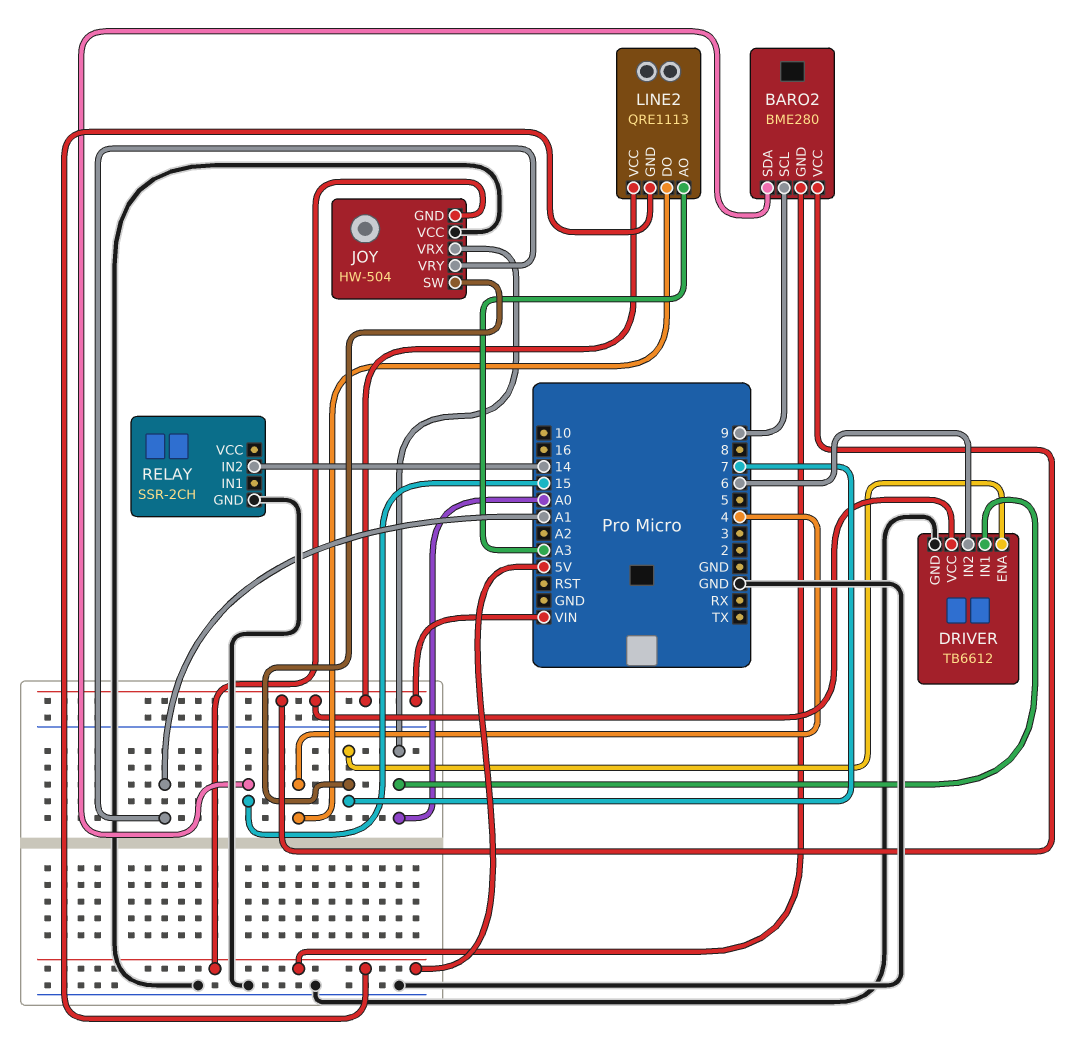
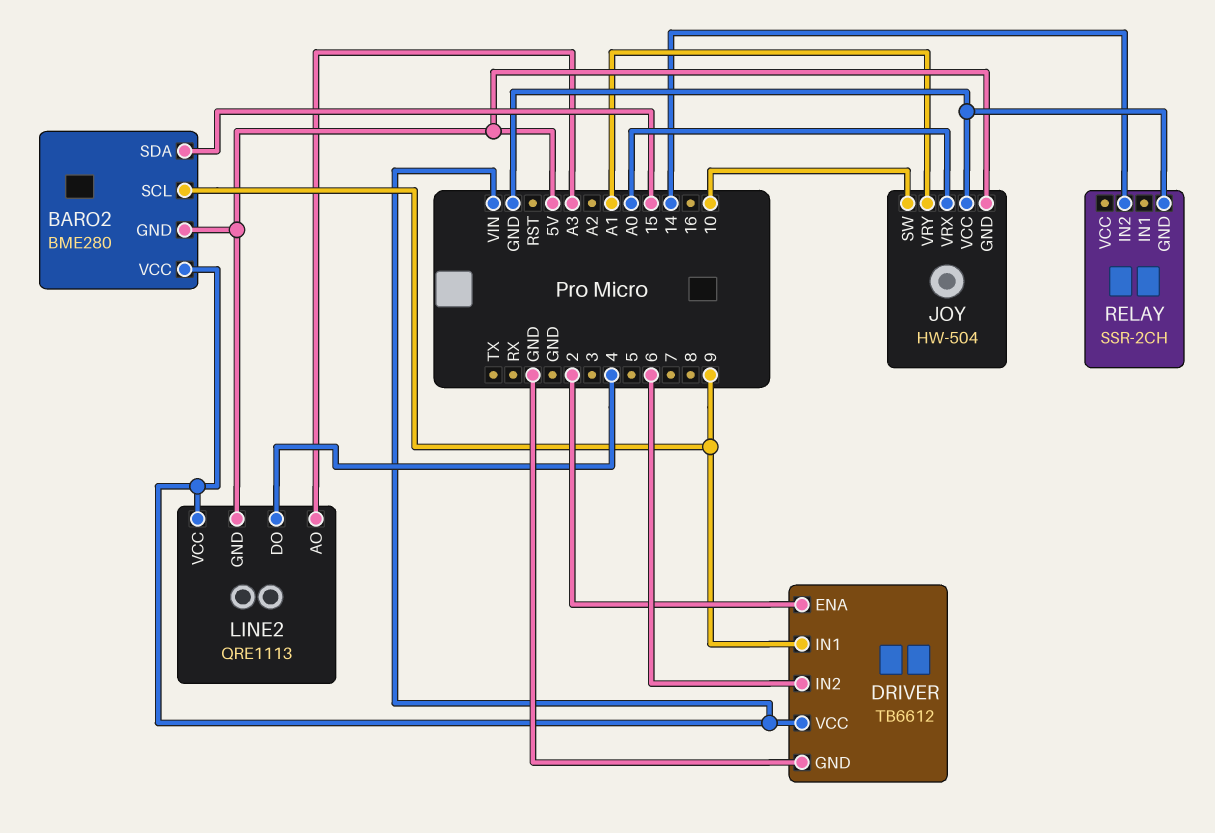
DRIVER pin ENA: 7 -> 2
DRIVER pin IN1: A0 -> 9
JOY pin SW: 7 -> 10

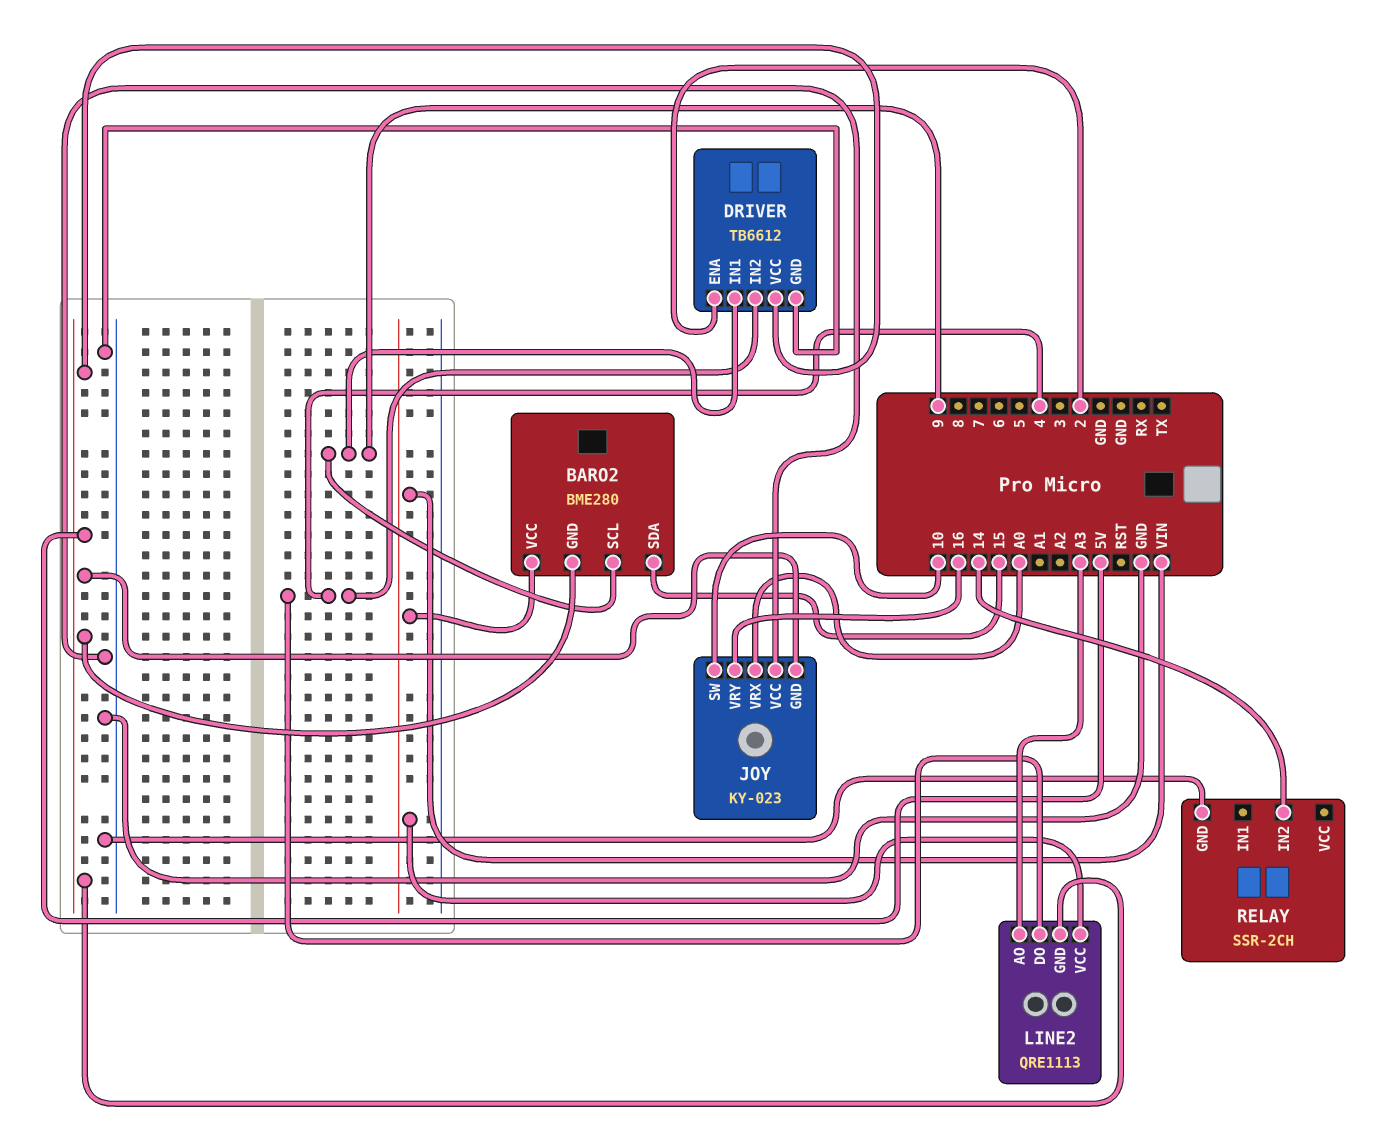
DRIVER pin IN2: 6 -> 4
DRIVER pin VCC: VIN -> 5V
JOY: HW-504 -> KY-023
JOY pin VRY: A1 -> 16

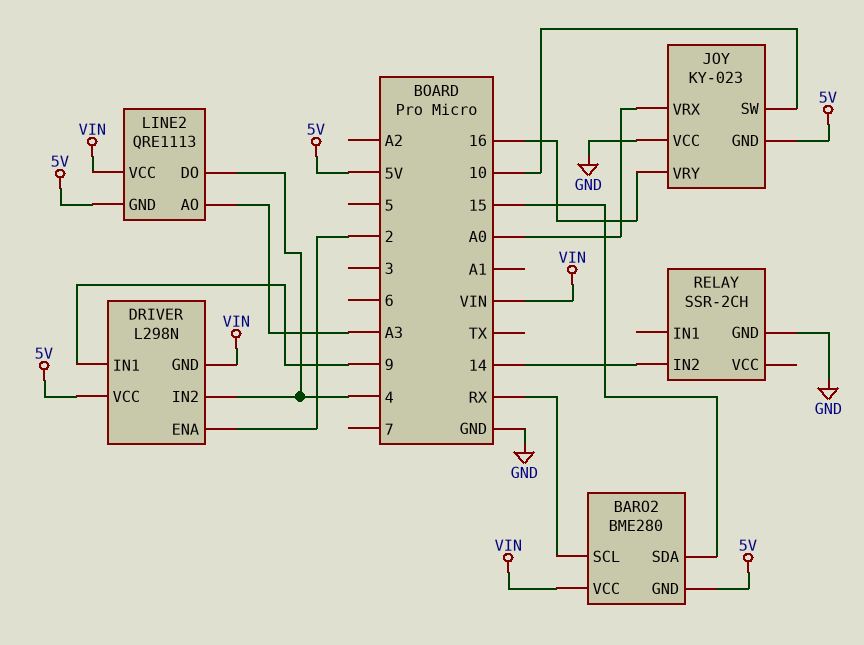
BARO2 pin SCL: 9 -> RX
DRIVER: TB6612 -> L298N
DRIVER pin GND: GND -> VIN

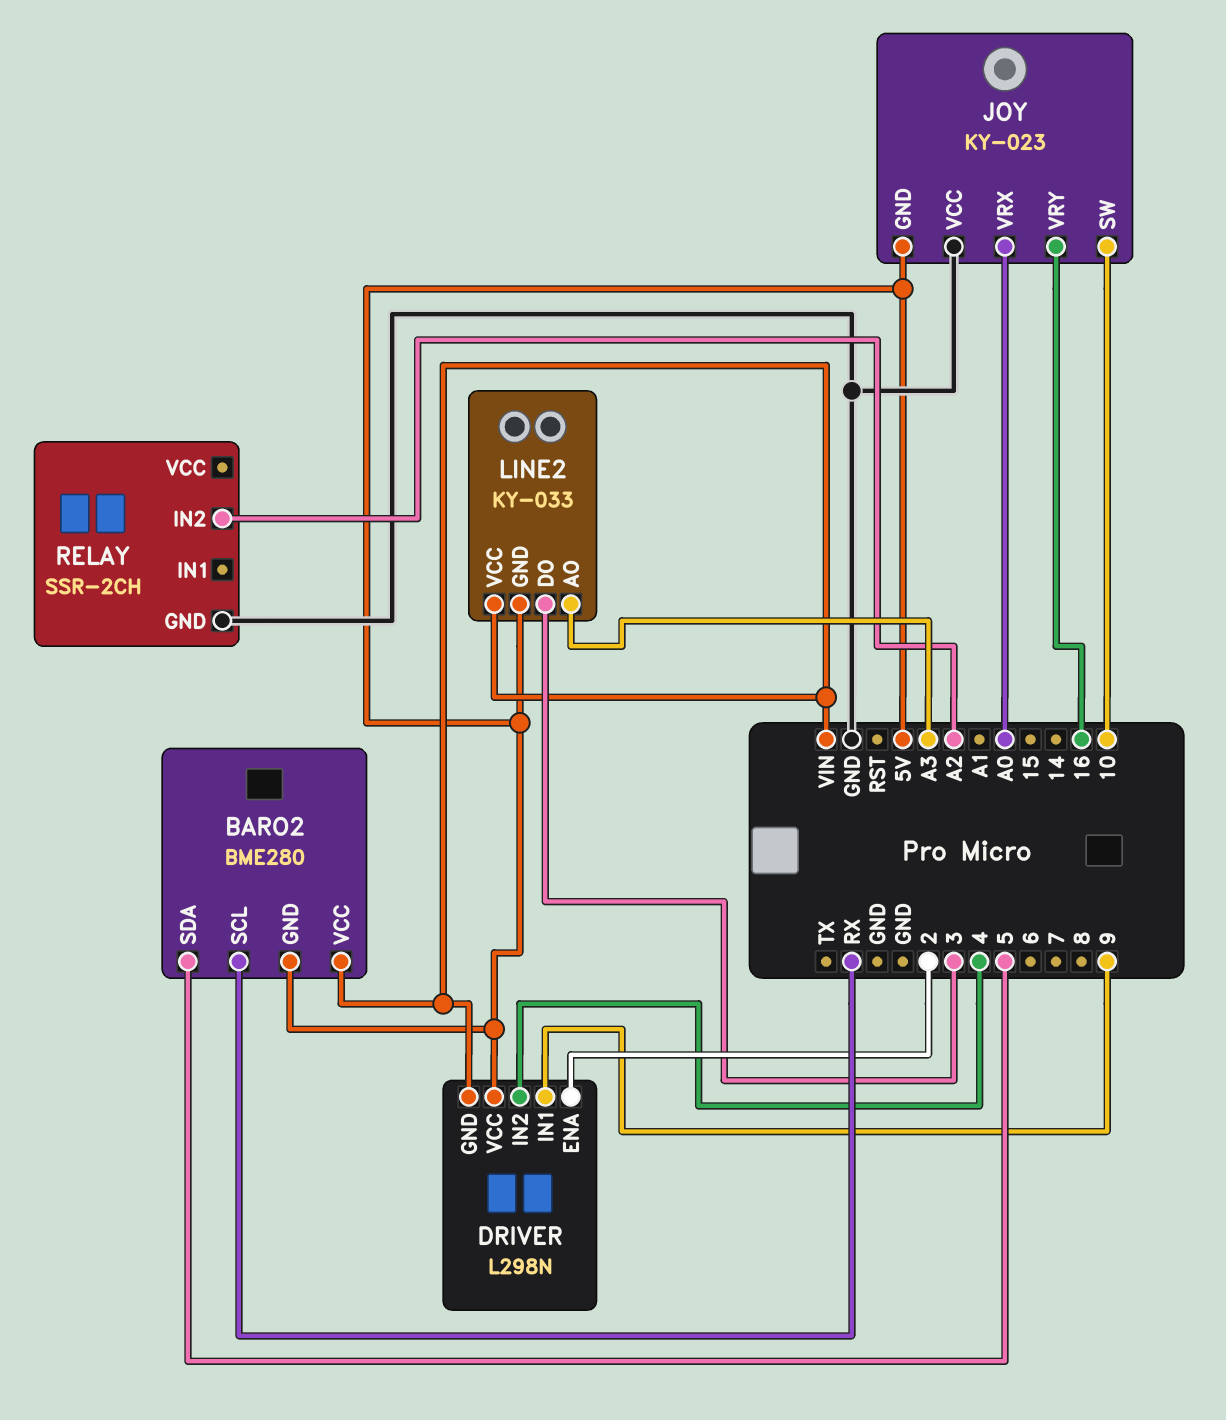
BARO2 pin SDA: 15 -> 5
LINE2: QRE1113 -> KY-033
LINE2 pin DO: 4 -> 3
RELAY pin IN2: 14 -> A2

